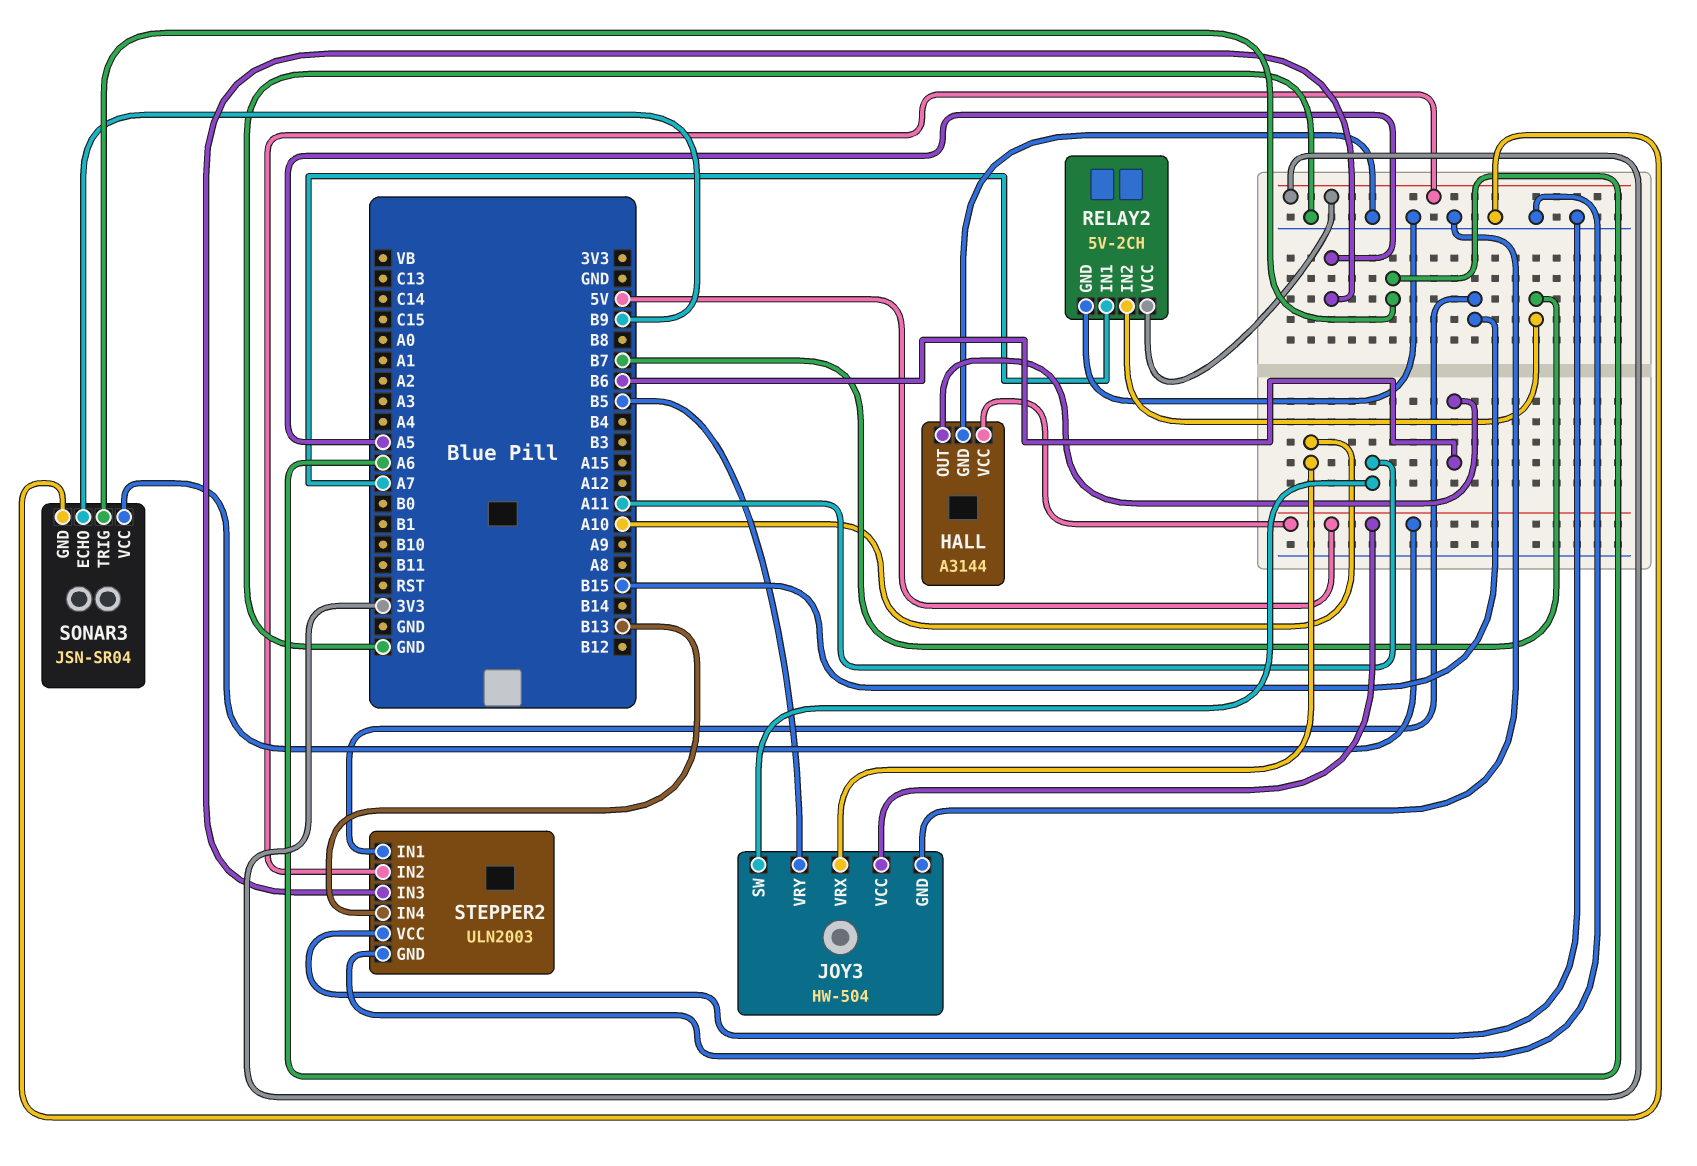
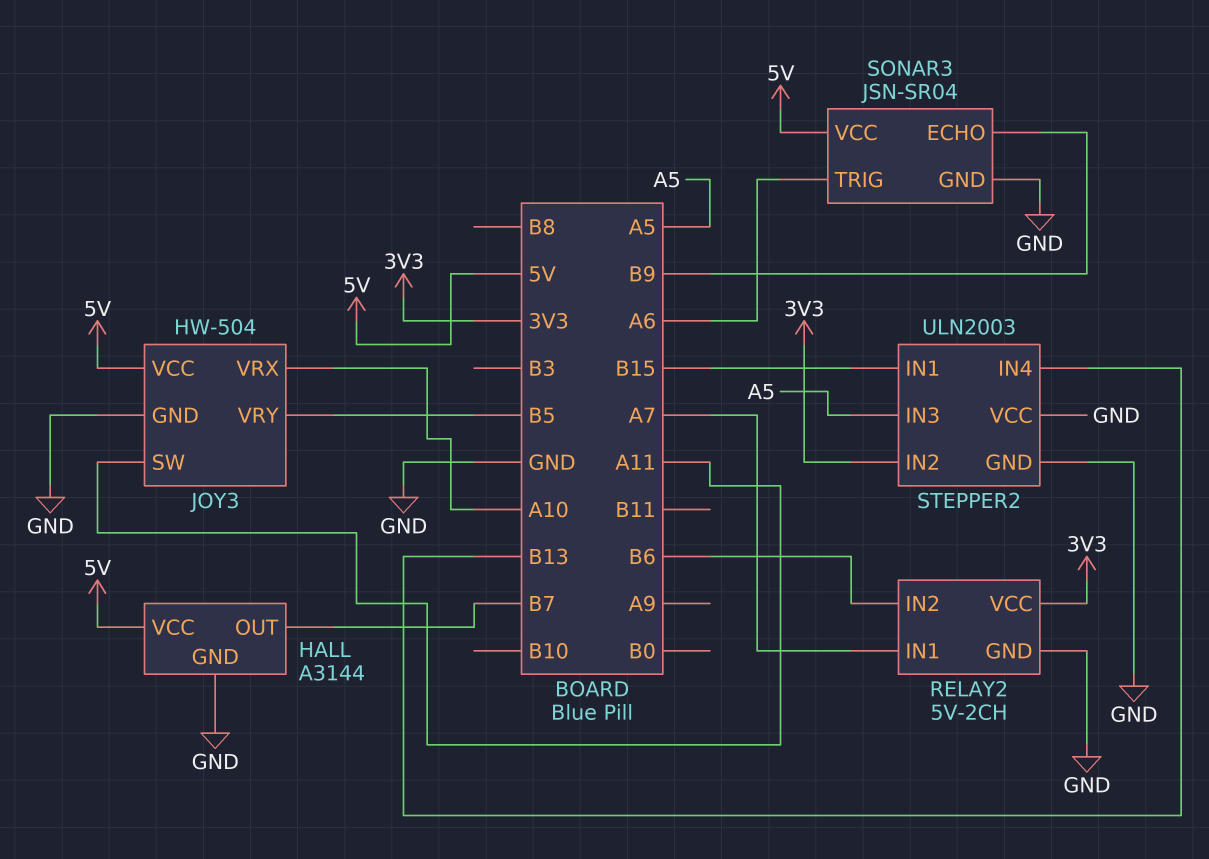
HALL pin OUT: B6 -> B7
RELAY2 pin IN2: B7 -> B6

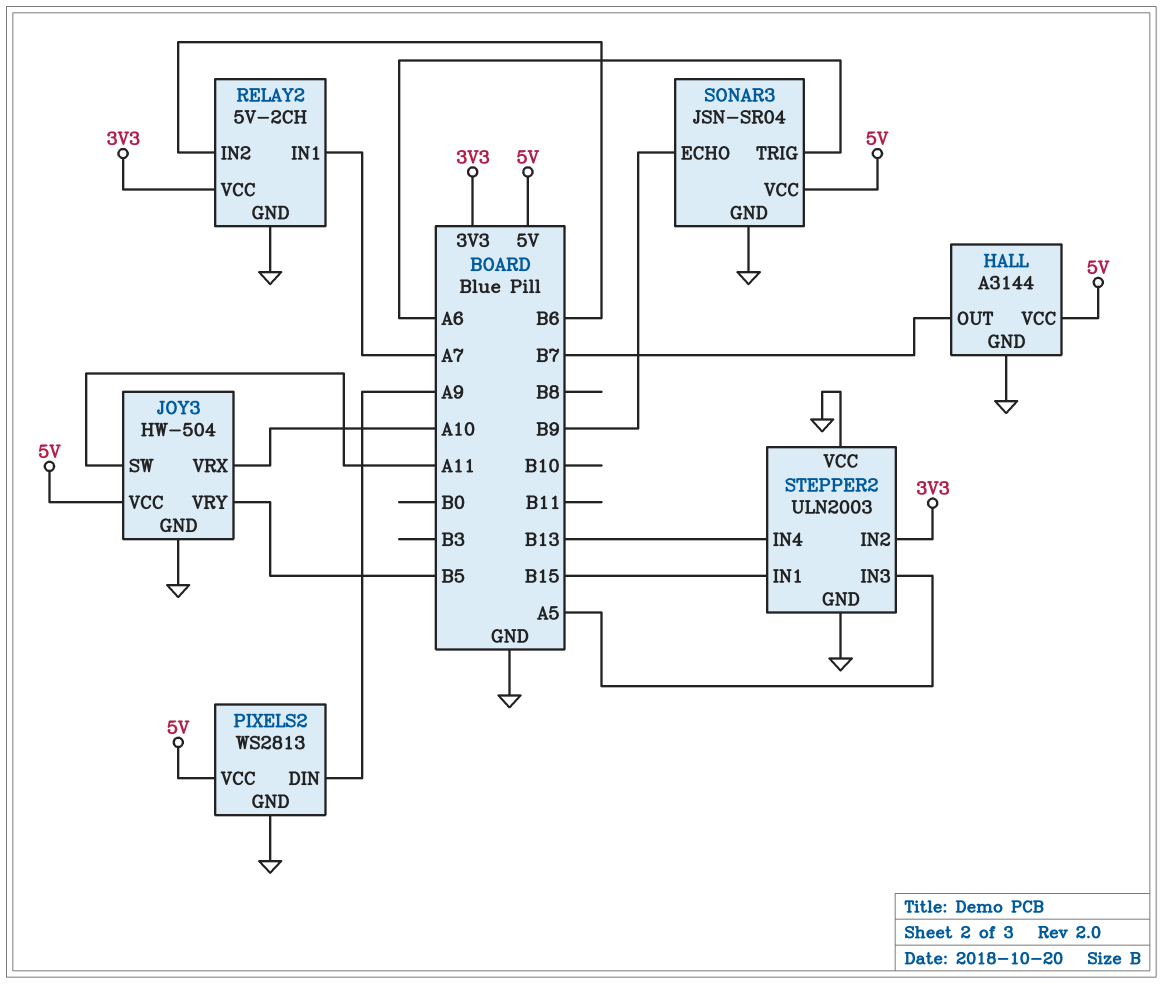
PIXELS2: none -> WS2813
PIXELS2 pin DIN: none -> A9
PIXELS2 pin GND: none -> GND
PIXELS2 pin VCC: none -> 5V

